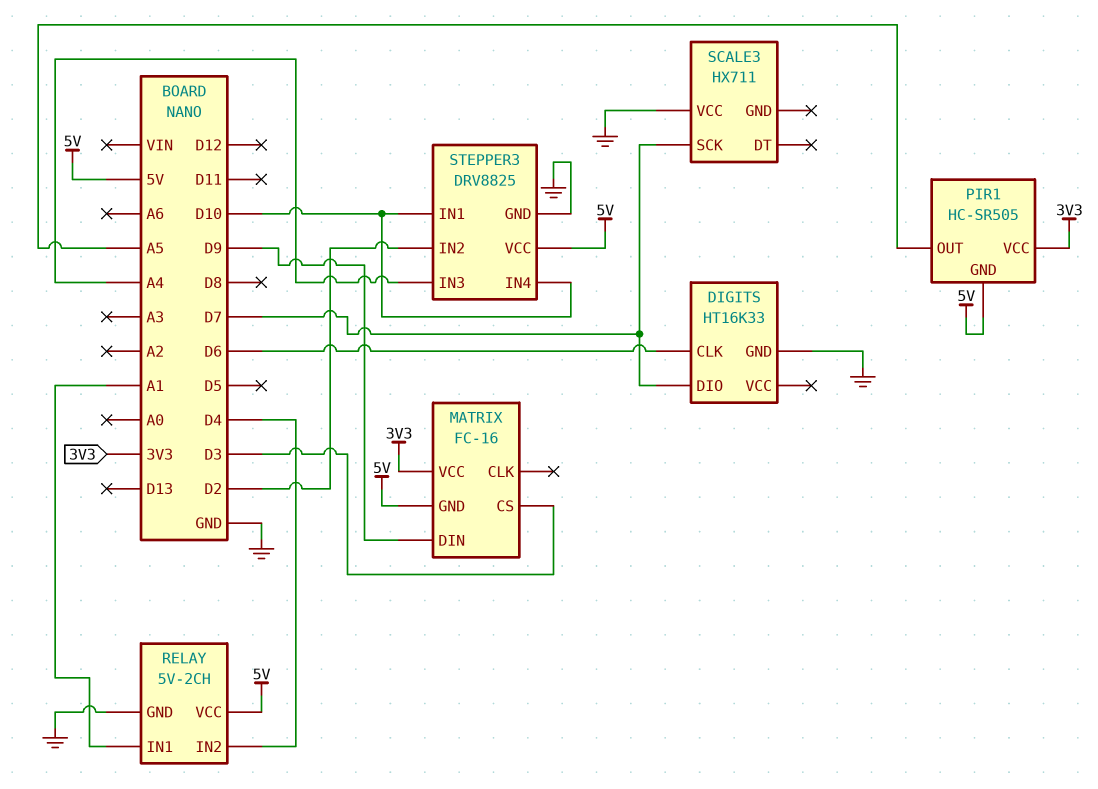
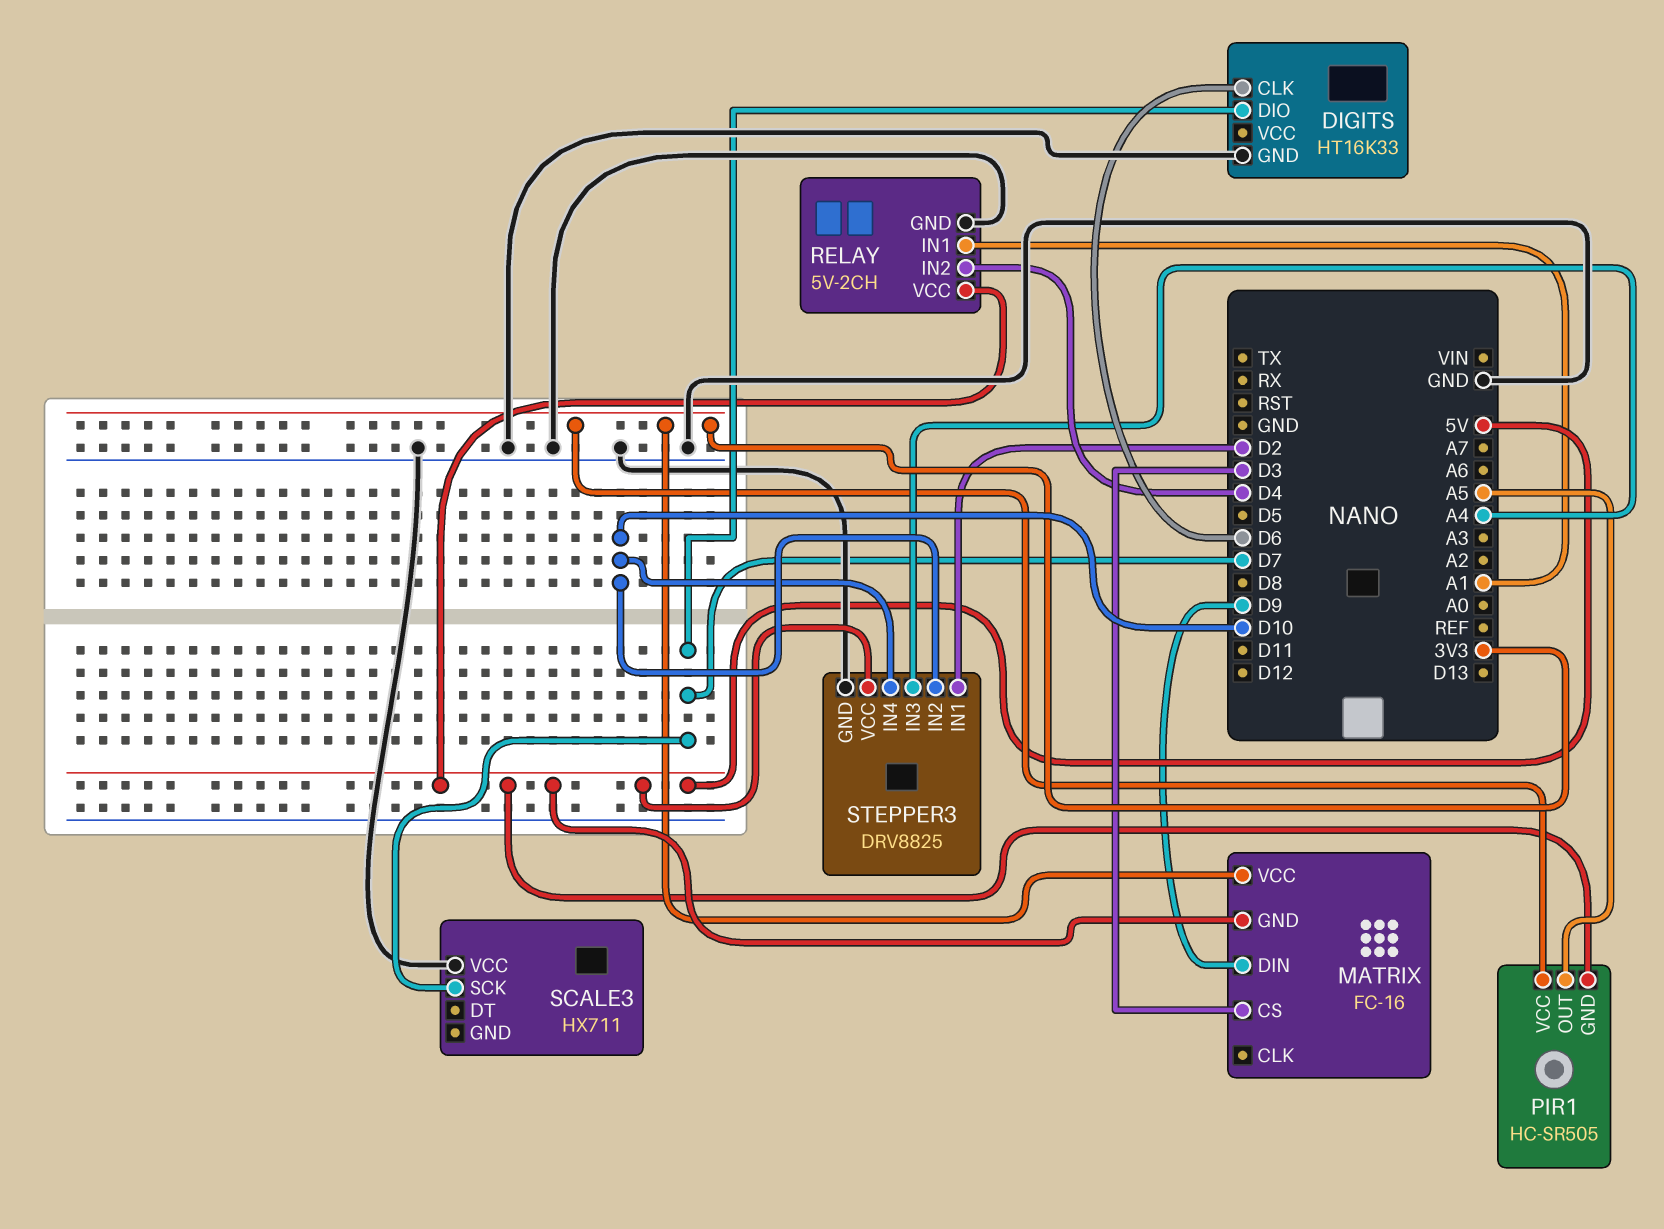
STEPPER3 pin IN1: D10 -> D2
STEPPER3 pin IN2: D2 -> D10

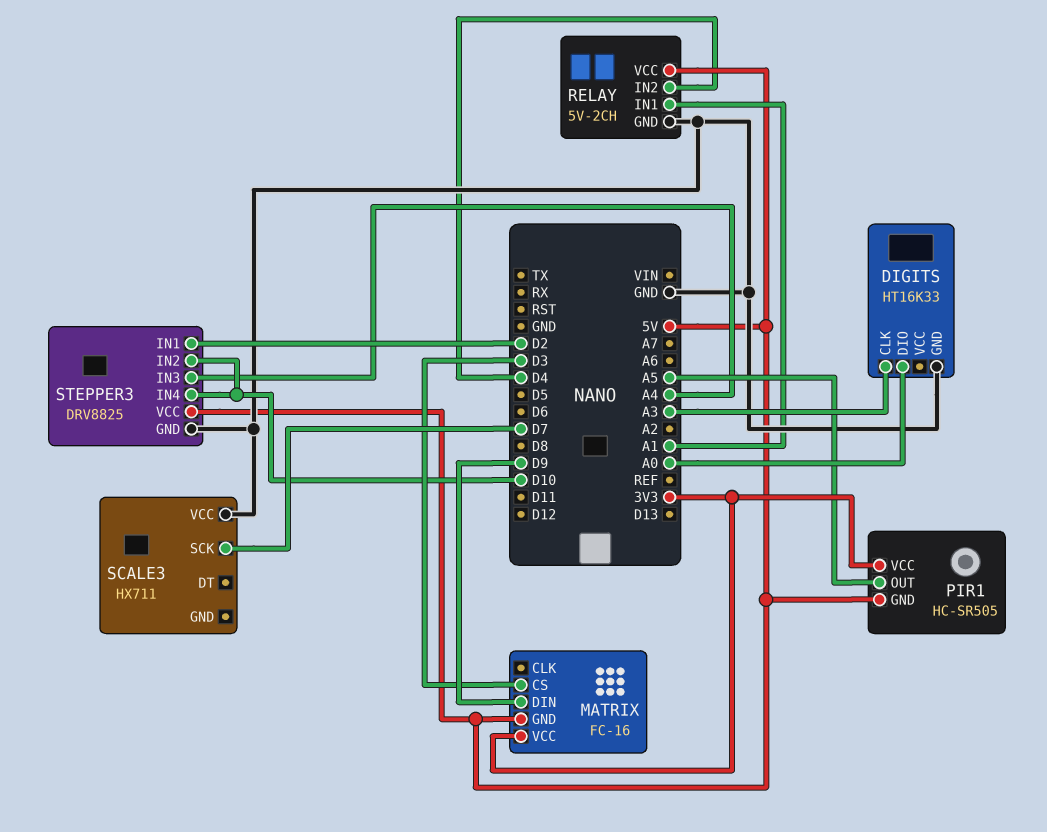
DIGITS pin CLK: D6 -> A3
DIGITS pin DIO: D7 -> A0

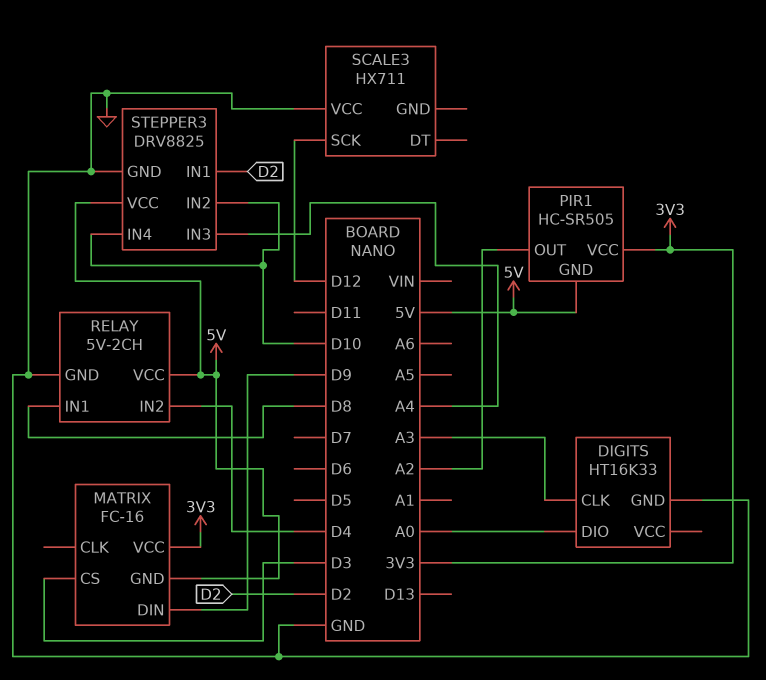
PIR1 pin OUT: A5 -> A2
RELAY pin IN1: A1 -> D8
SCALE3 pin SCK: D7 -> D12

